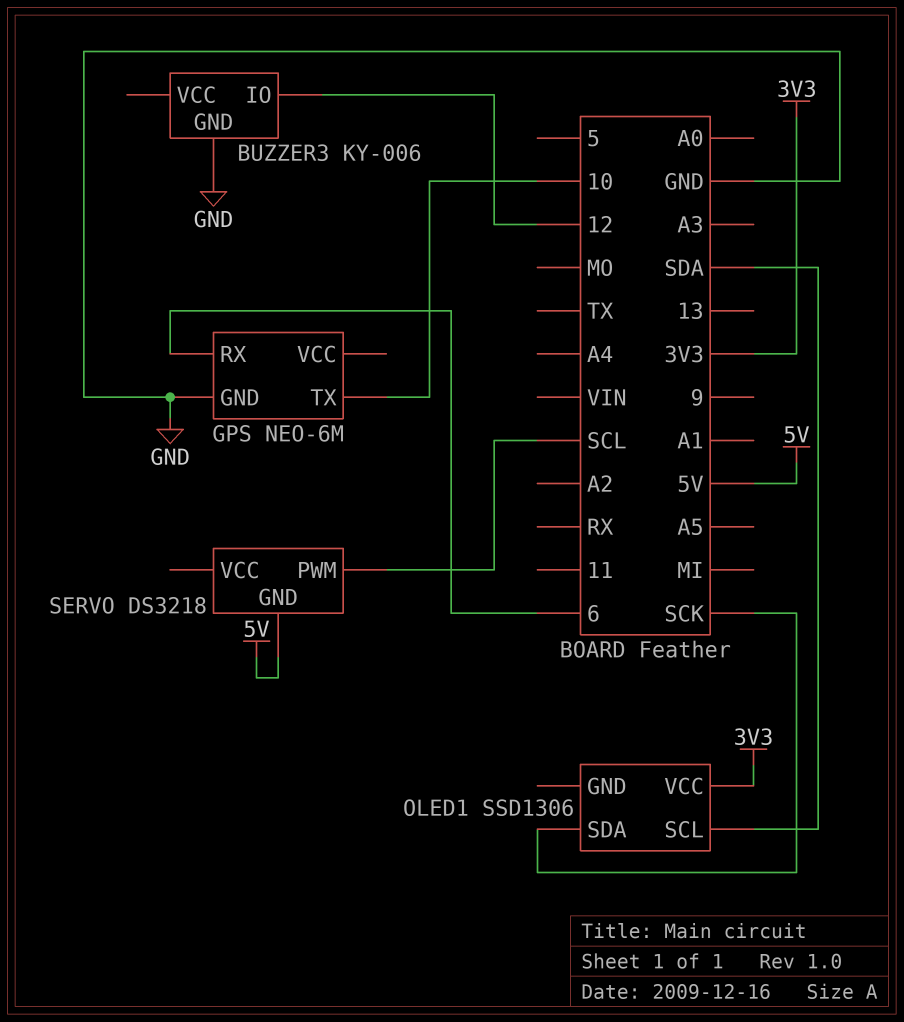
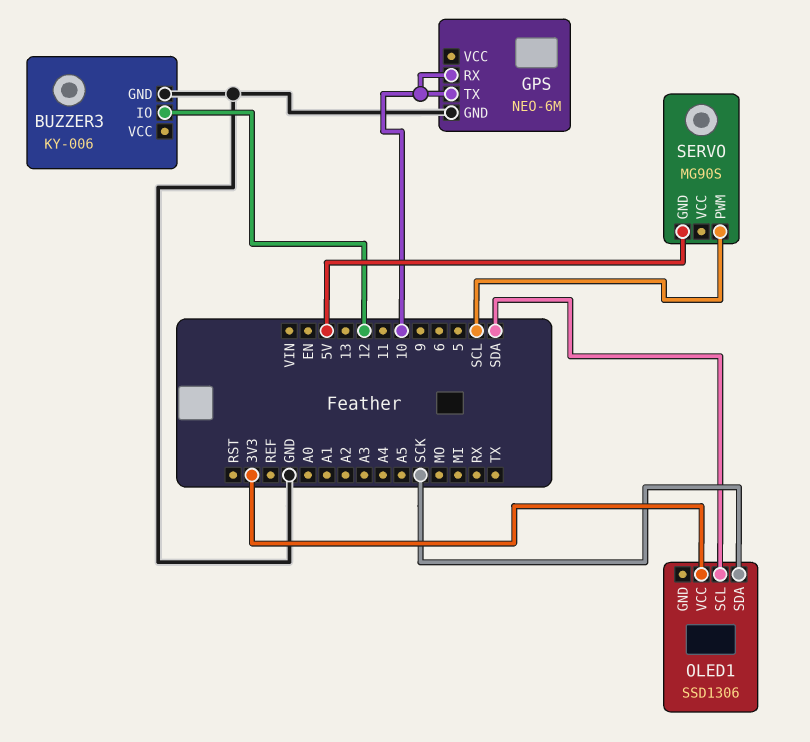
GPS pin RX: 6 -> 10
SERVO: DS3218 -> MG90S

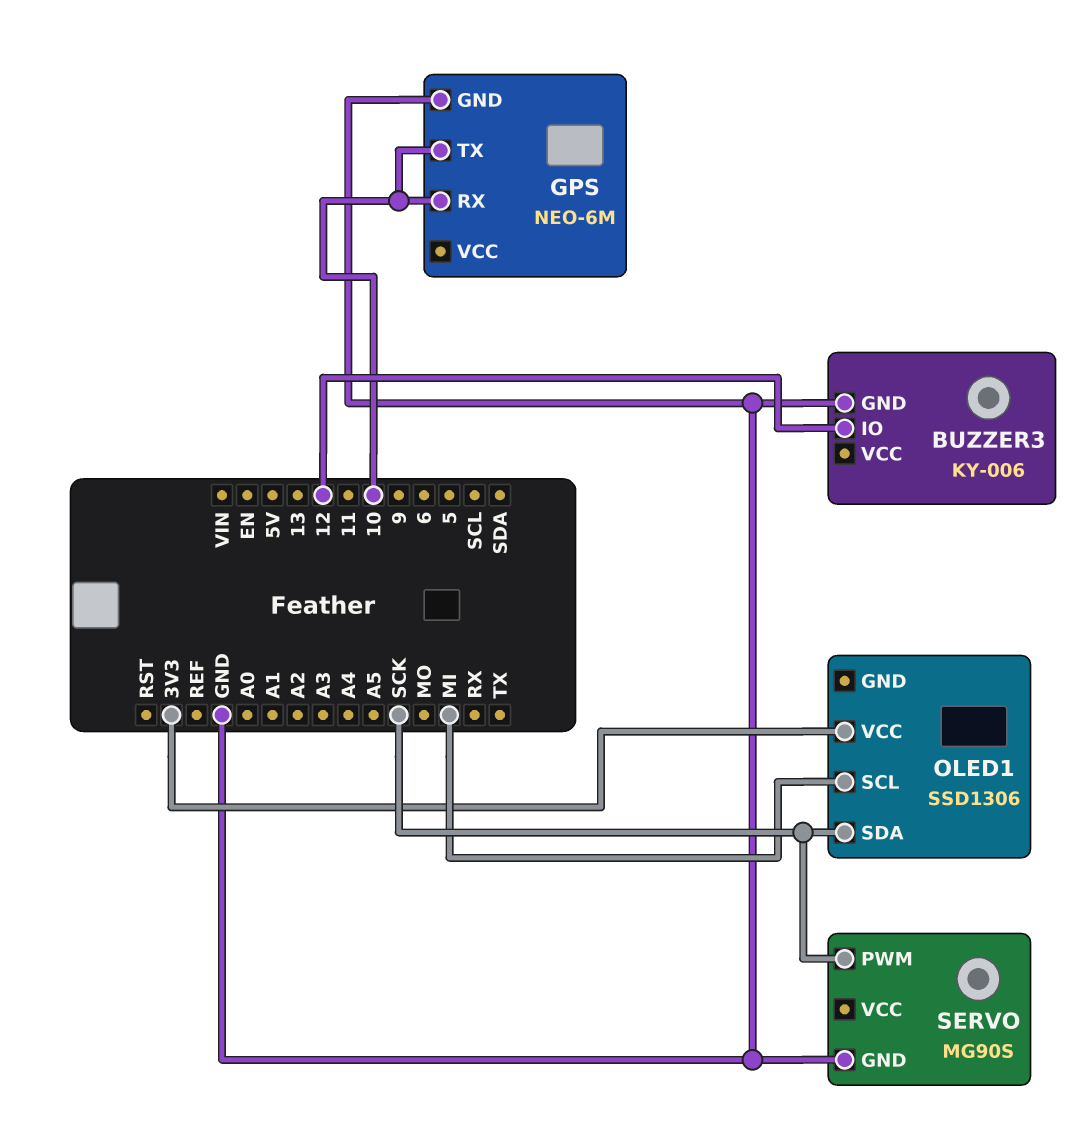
OLED1 pin SCL: SDA -> MI
SERVO pin GND: 5V -> GND
SERVO pin PWM: SCL -> SCK

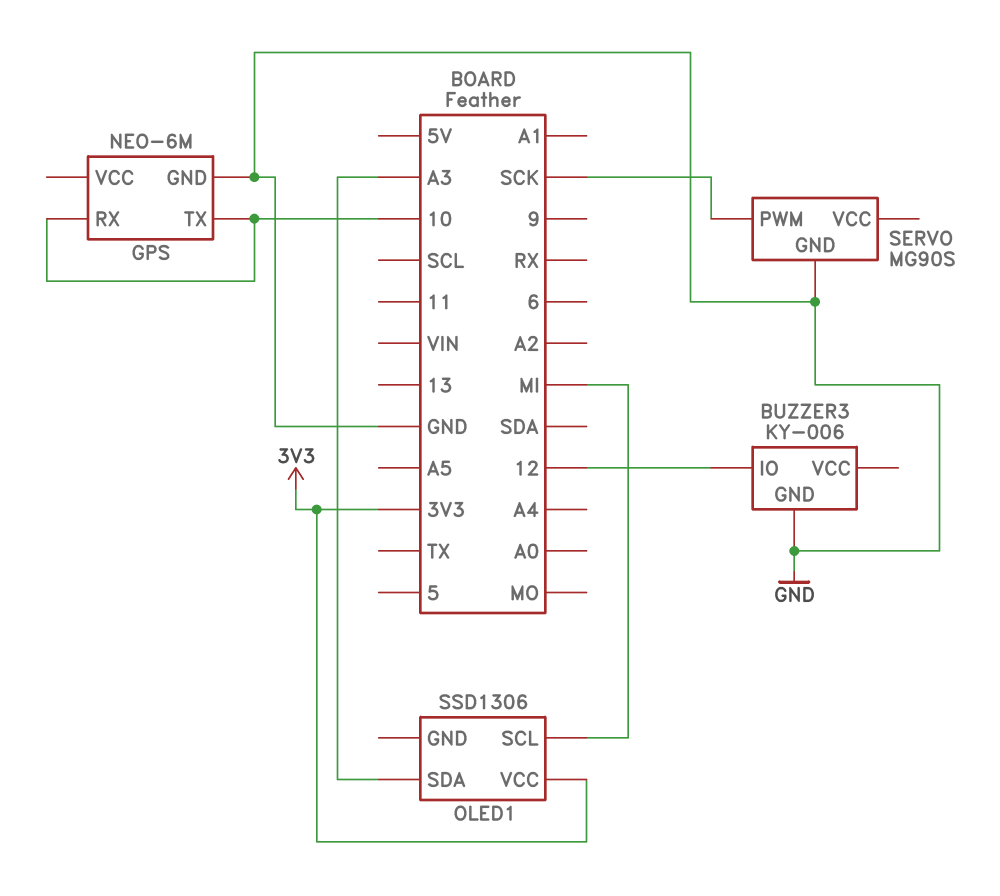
OLED1 pin SDA: SCK -> A3

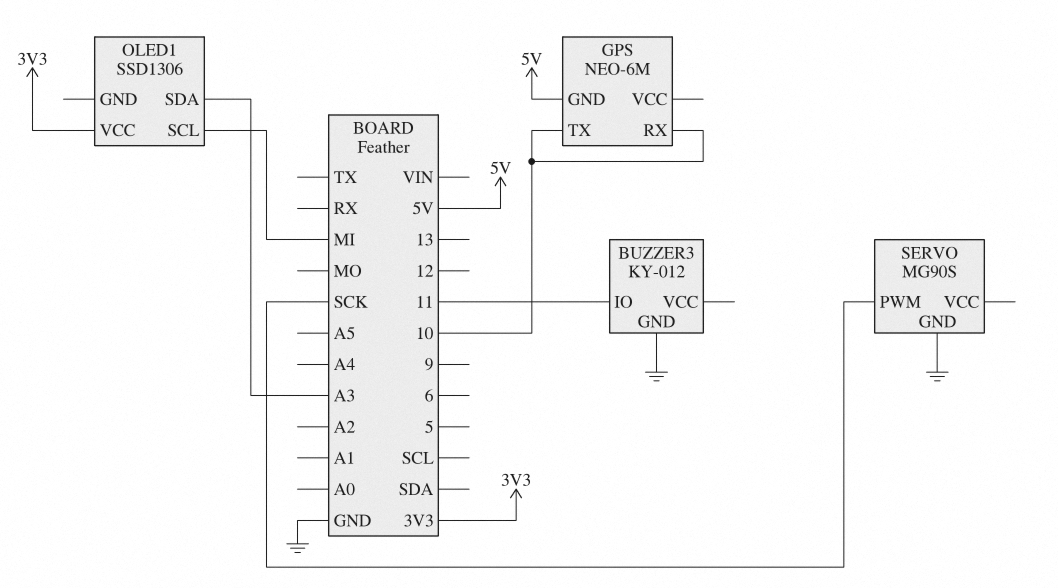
BUZZER3: KY-006 -> KY-012
BUZZER3 pin IO: 12 -> 11
GPS pin GND: GND -> 5V

